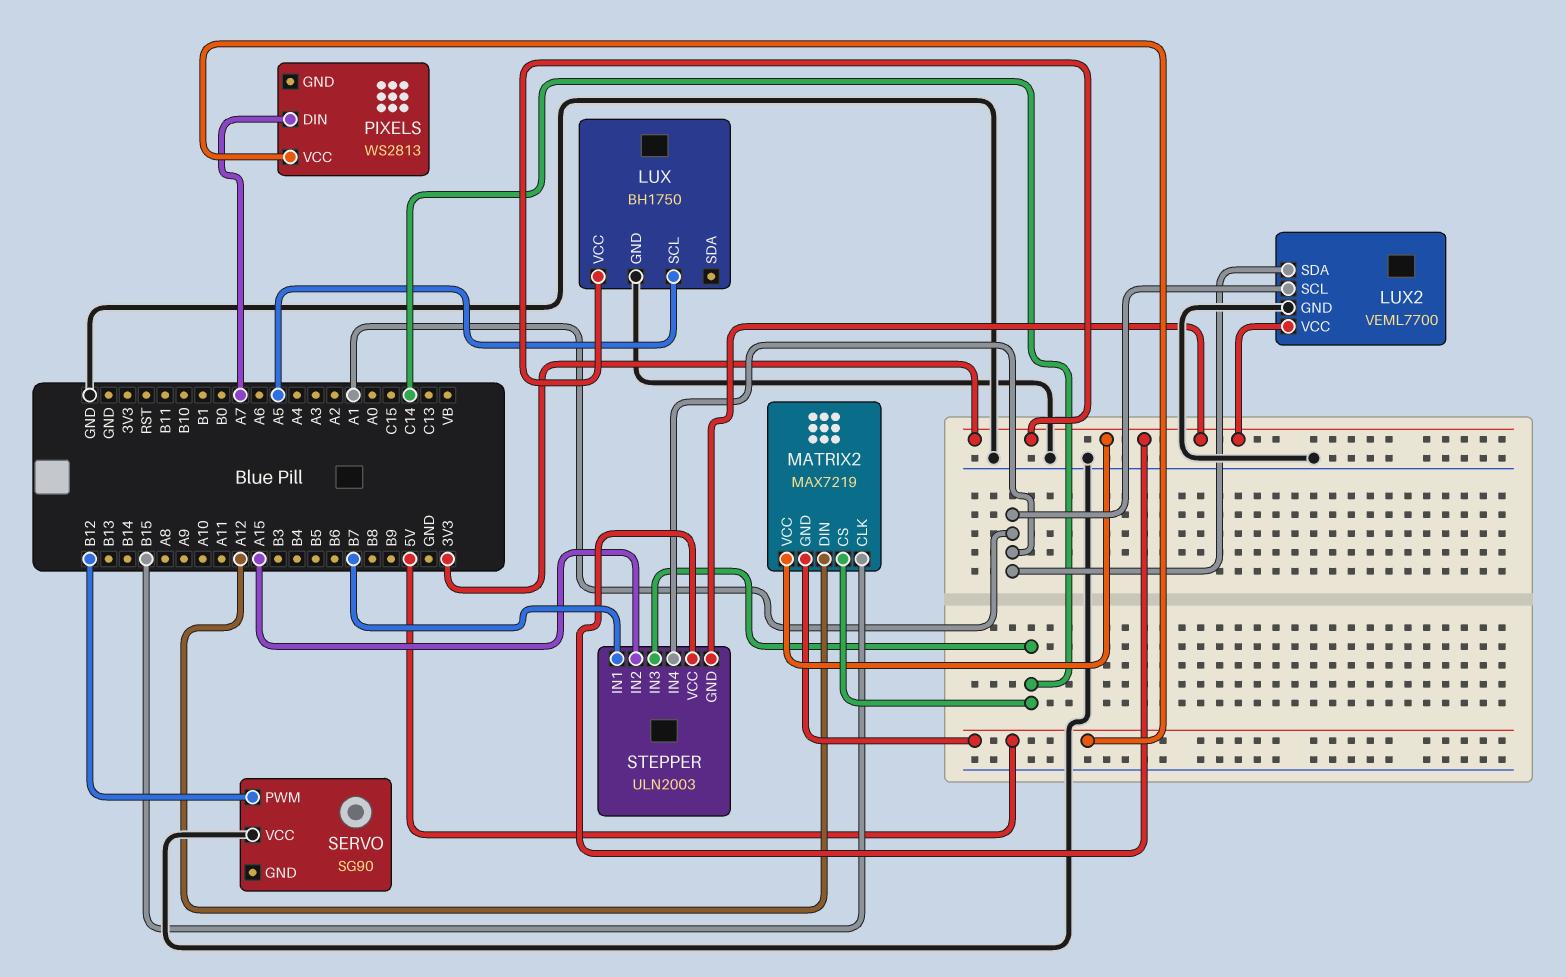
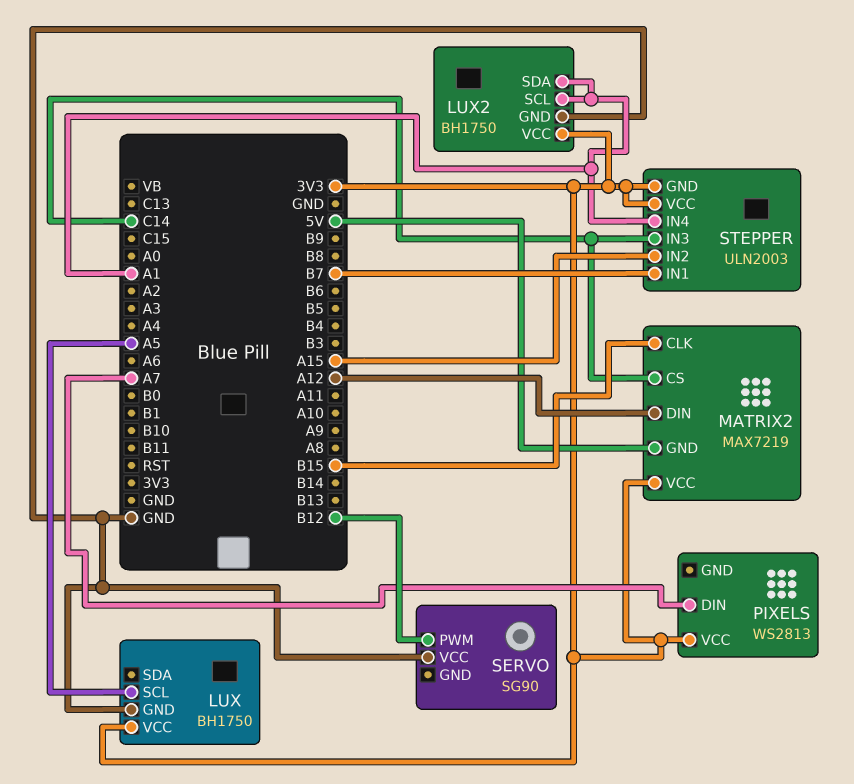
LUX2: VEML7700 -> BH1750
PIXELS pin VCC: 5V -> 3V3

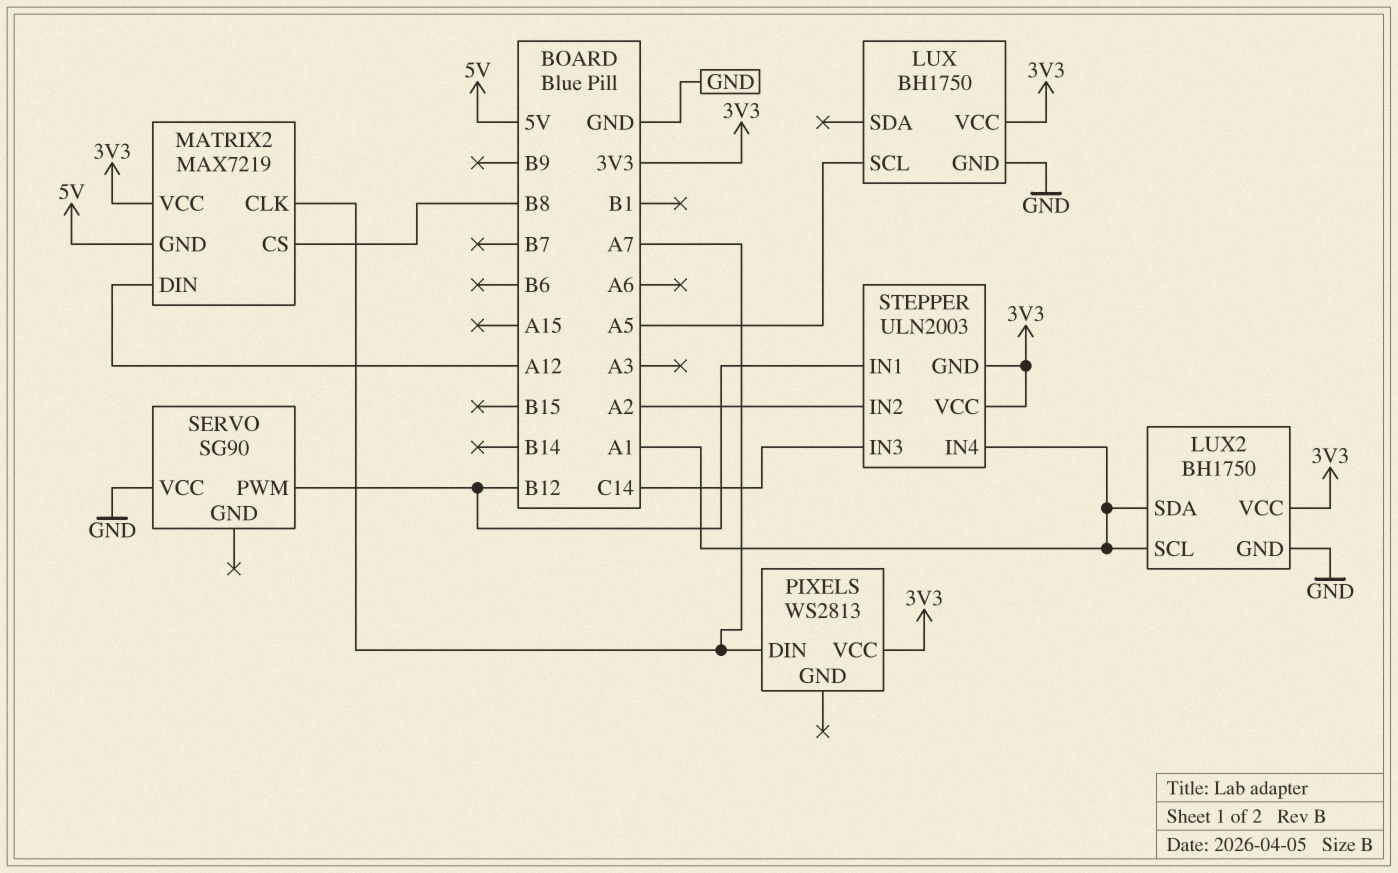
MATRIX2 pin CLK: B15 -> A7
MATRIX2 pin CS: C14 -> B8
STEPPER pin IN1: B7 -> B12
STEPPER pin IN2: A15 -> A2

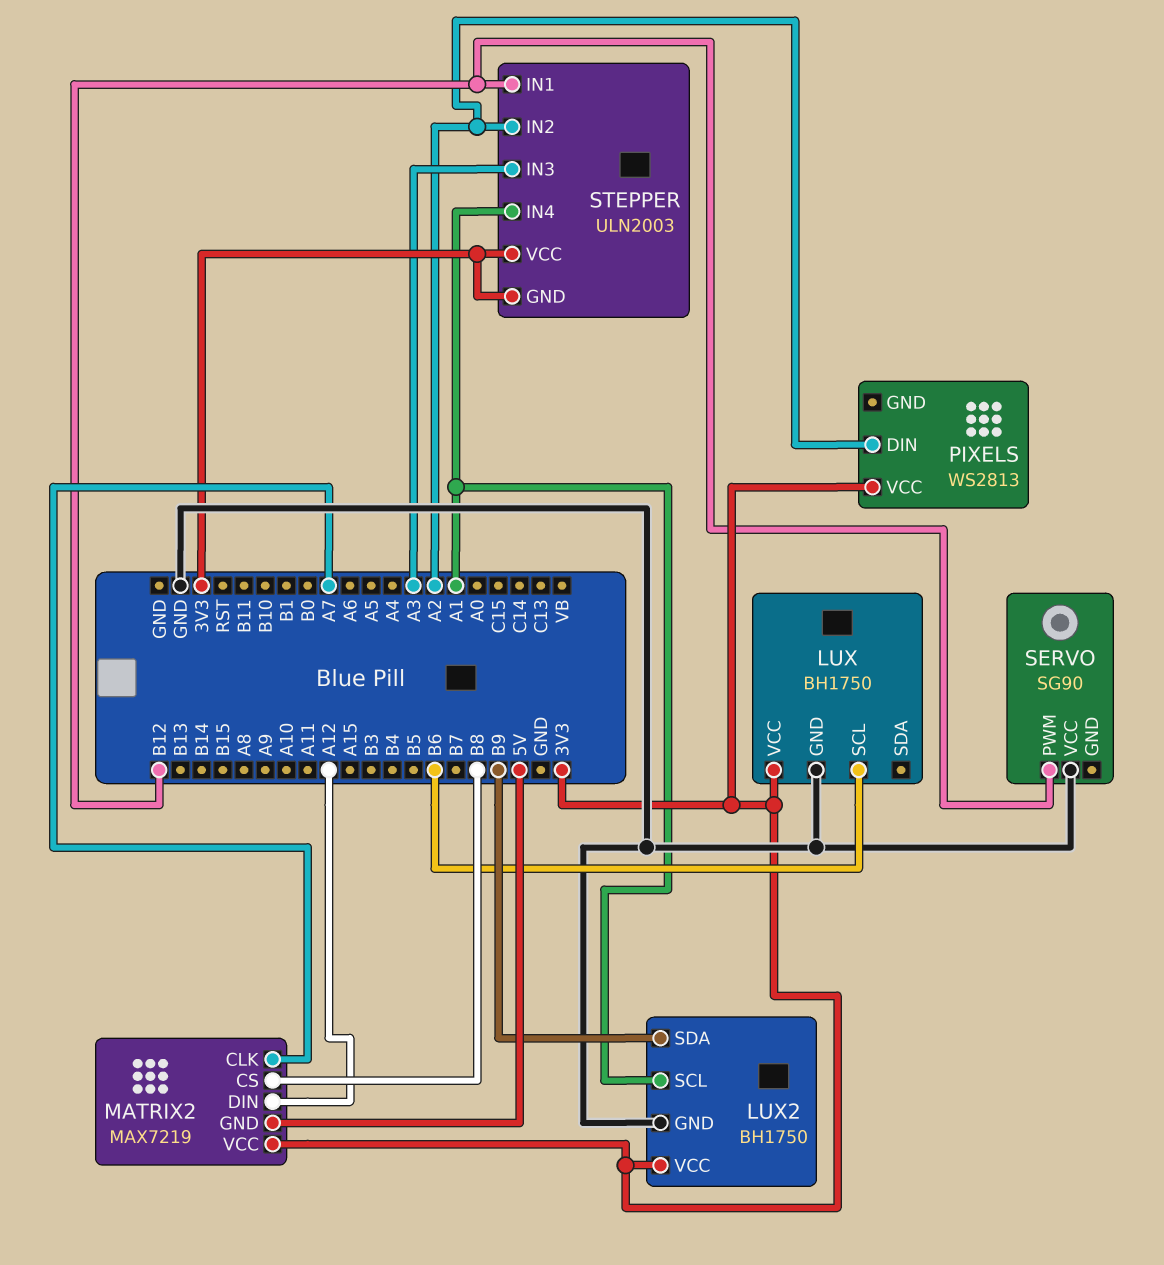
LUX pin SCL: A5 -> B6
LUX2 pin SDA: A1 -> B9
PIXELS pin DIN: A7 -> A2
STEPPER pin IN3: C14 -> A3

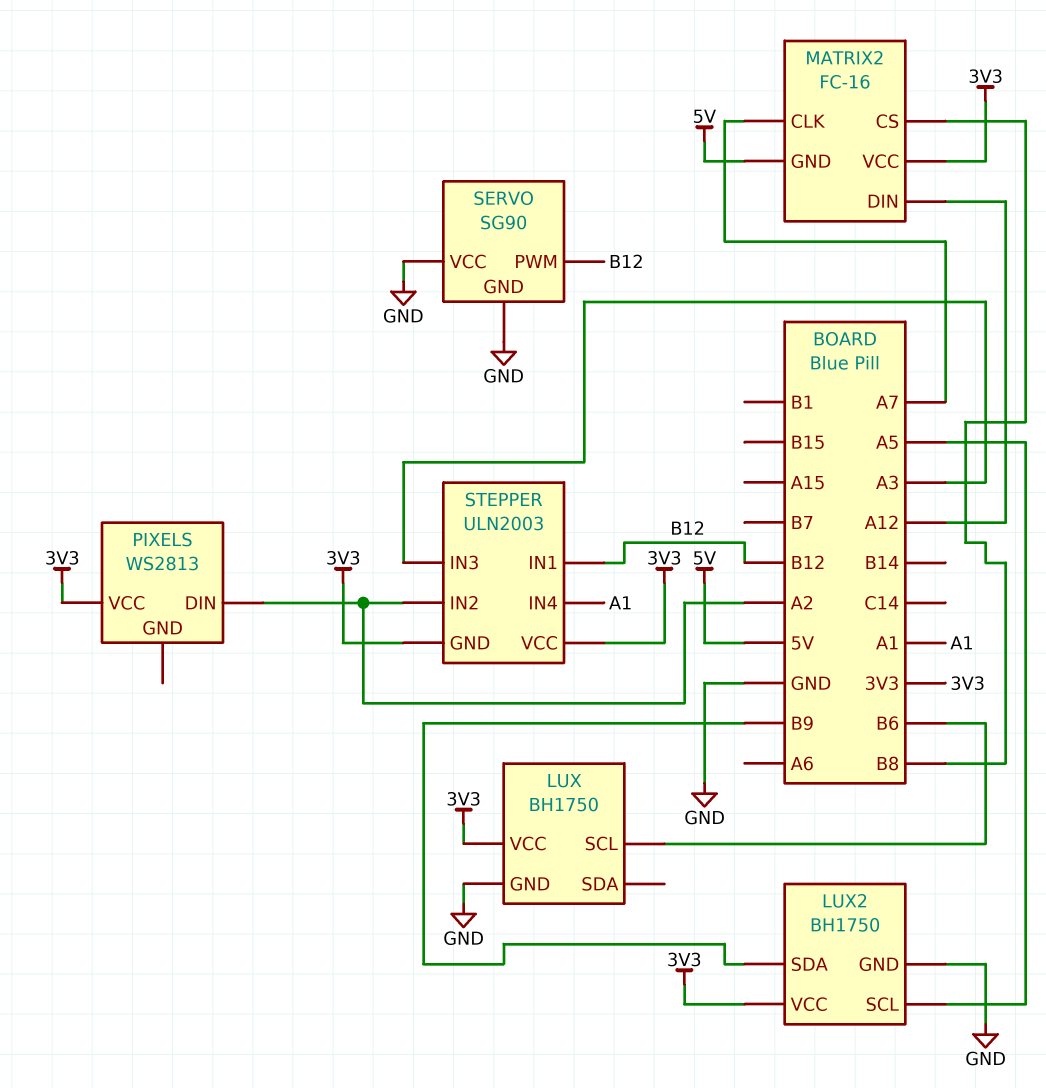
LUX2 pin SCL: A1 -> A5
MATRIX2: MAX7219 -> FC-16
SERVO pin GND: none -> GND

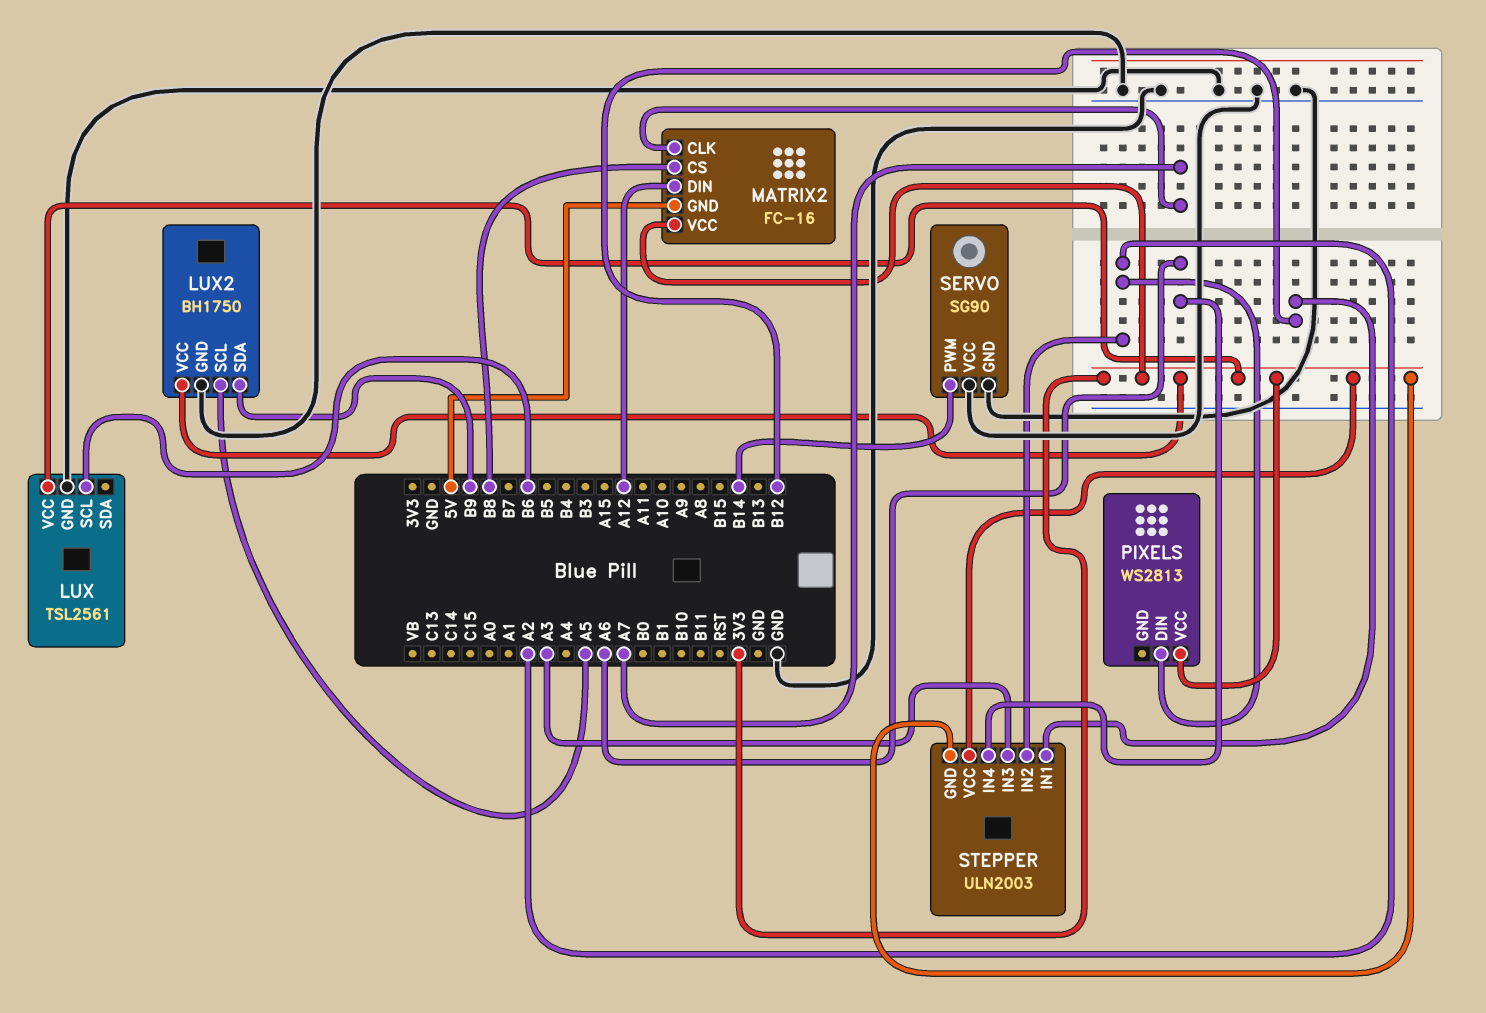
LUX: BH1750 -> TSL2561
SERVO pin PWM: B12 -> B14
STEPPER pin IN4: A1 -> A6

